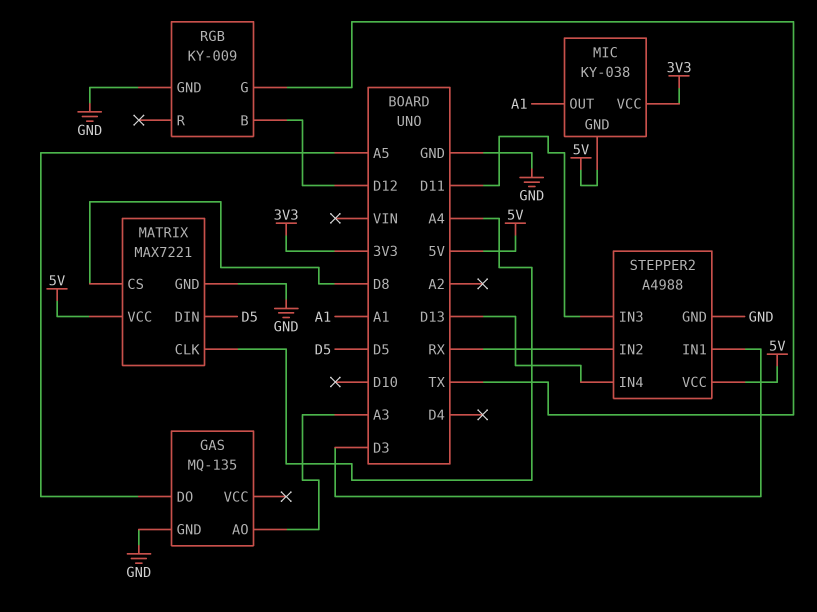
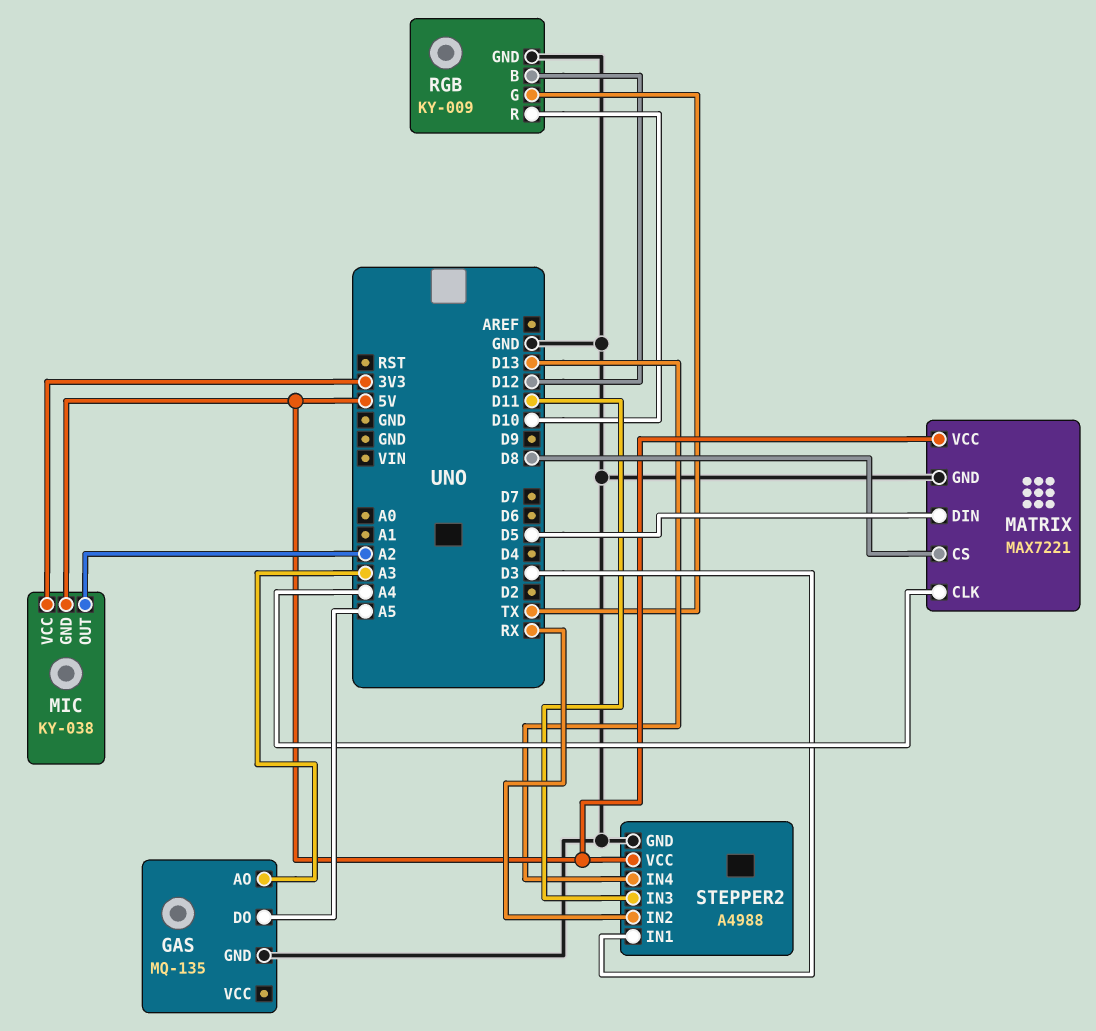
MIC pin OUT: A1 -> A2
RGB pin R: none -> D10

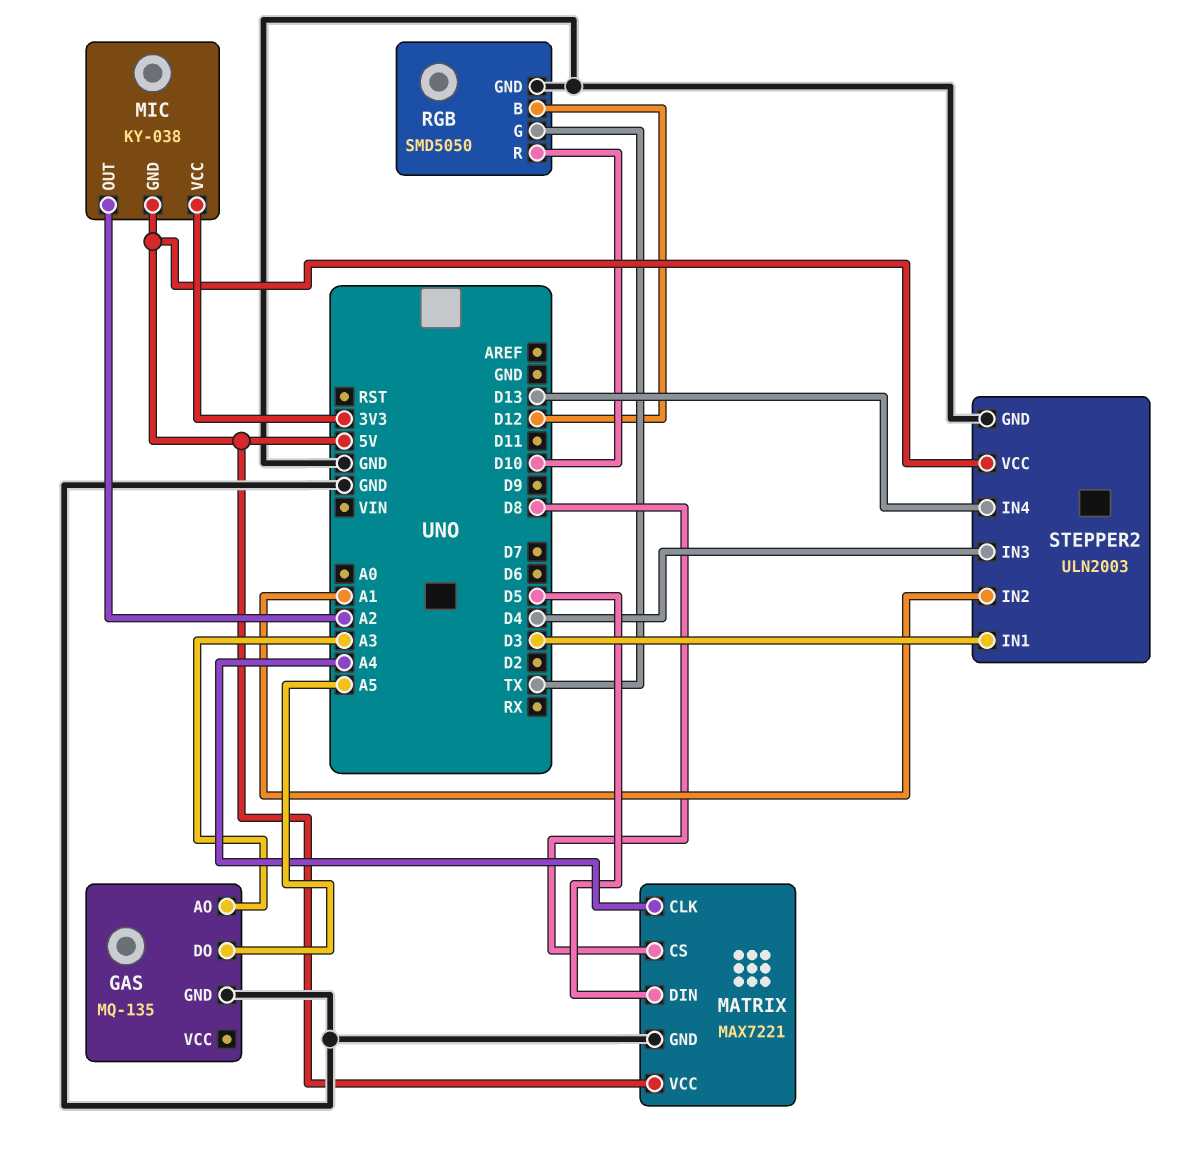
RGB: KY-009 -> SMD5050
STEPPER2: A4988 -> ULN2003
STEPPER2 pin IN2: RX -> A1
STEPPER2 pin IN3: D11 -> D4

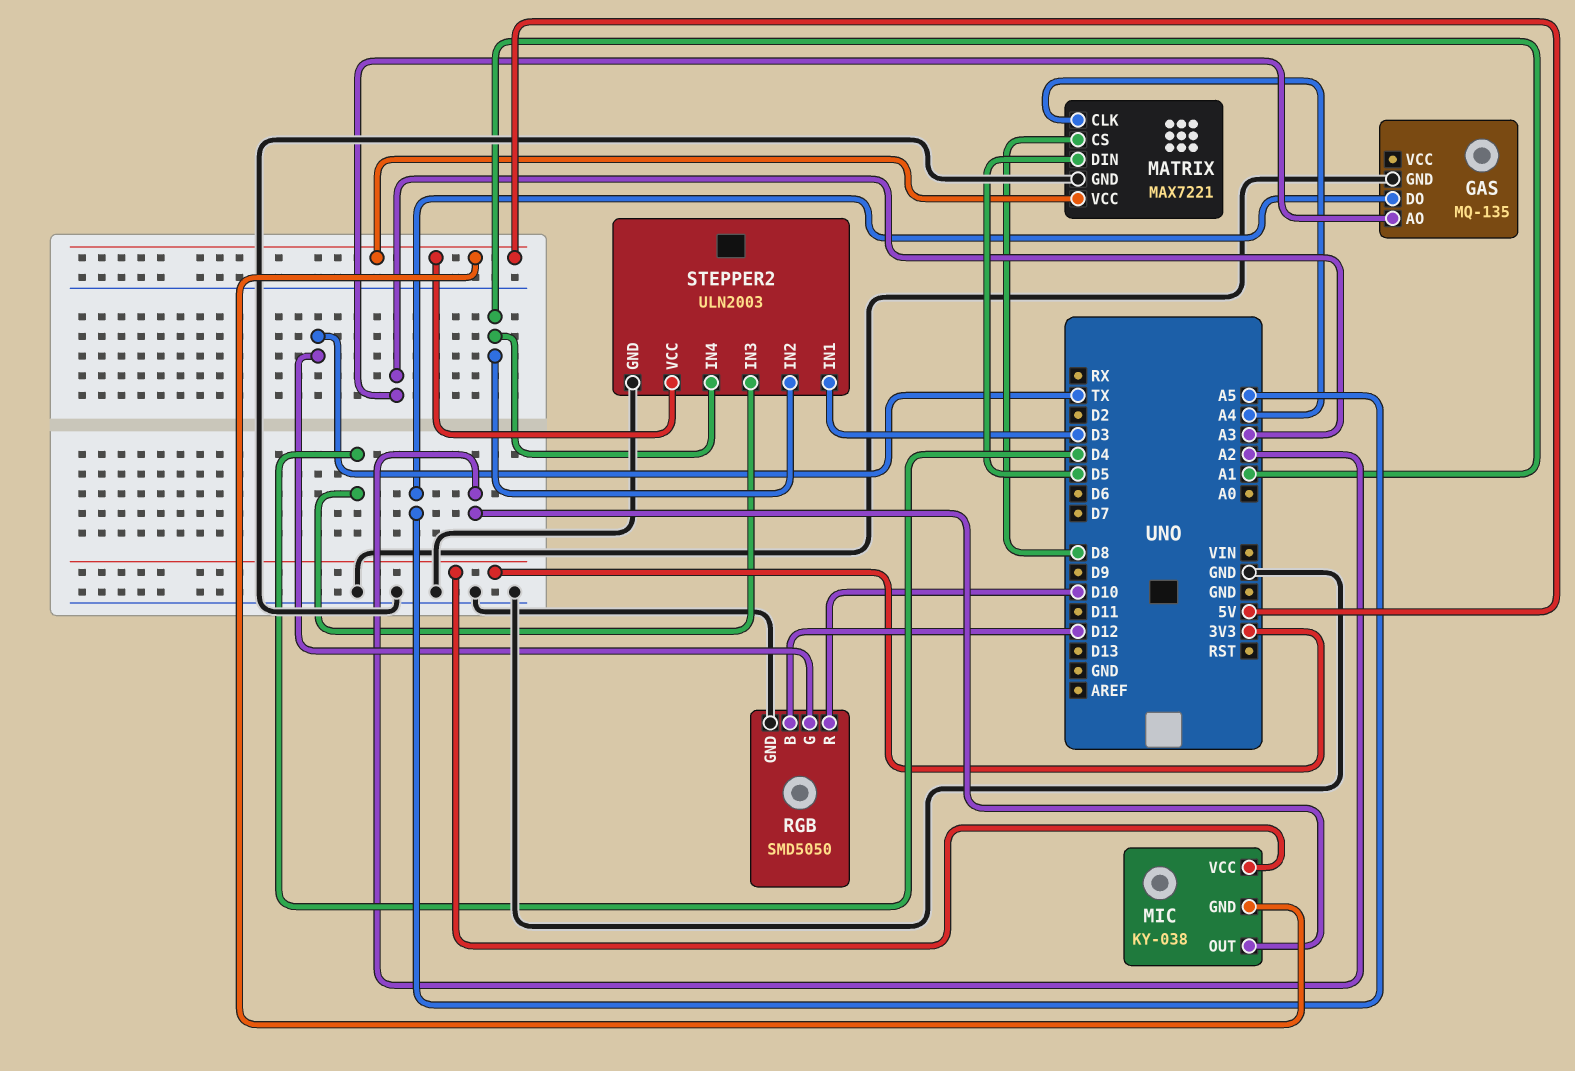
STEPPER2 pin IN4: D13 -> A1

